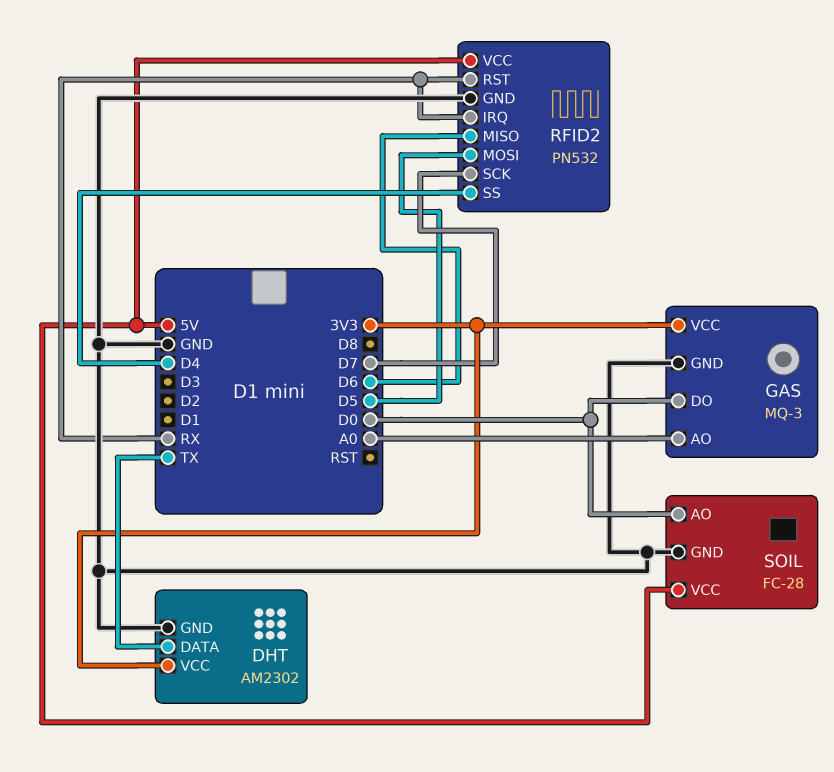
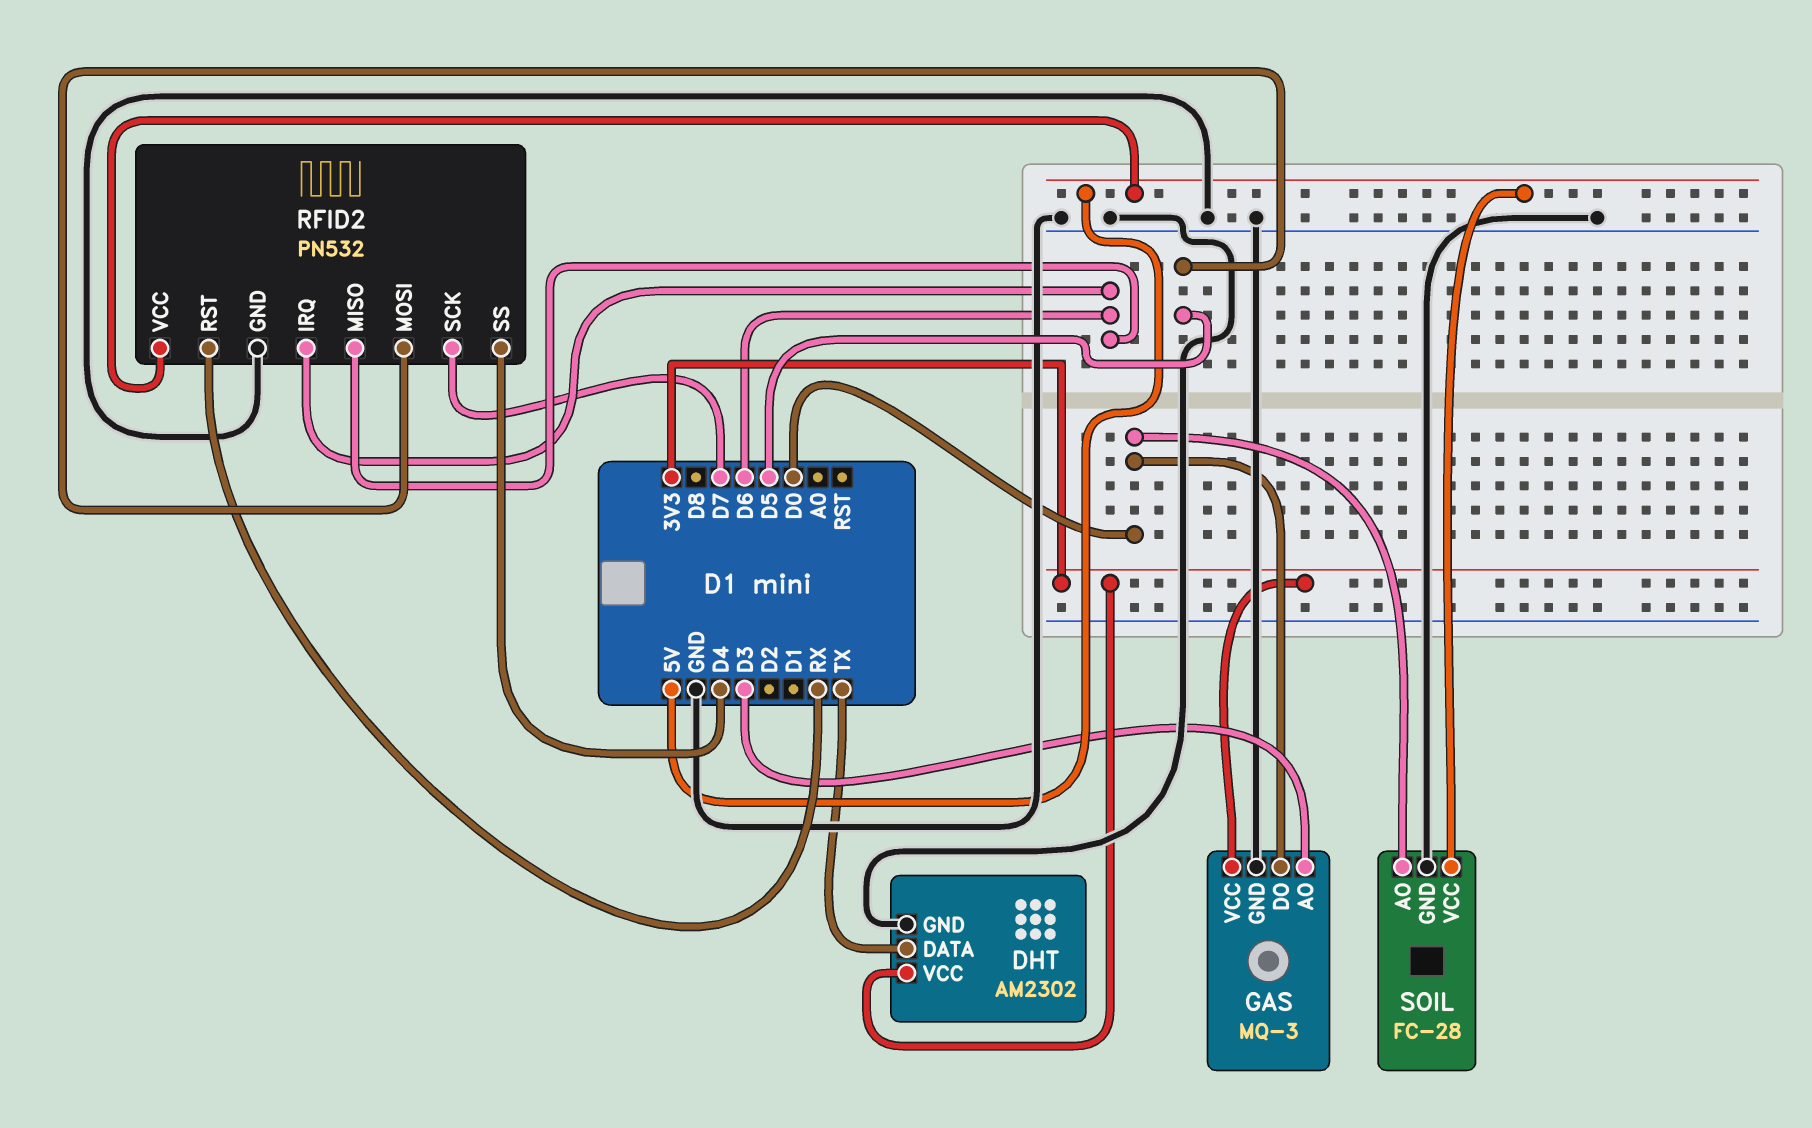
GAS pin AO: A0 -> D3
RFID2 pin IRQ: RX -> D6

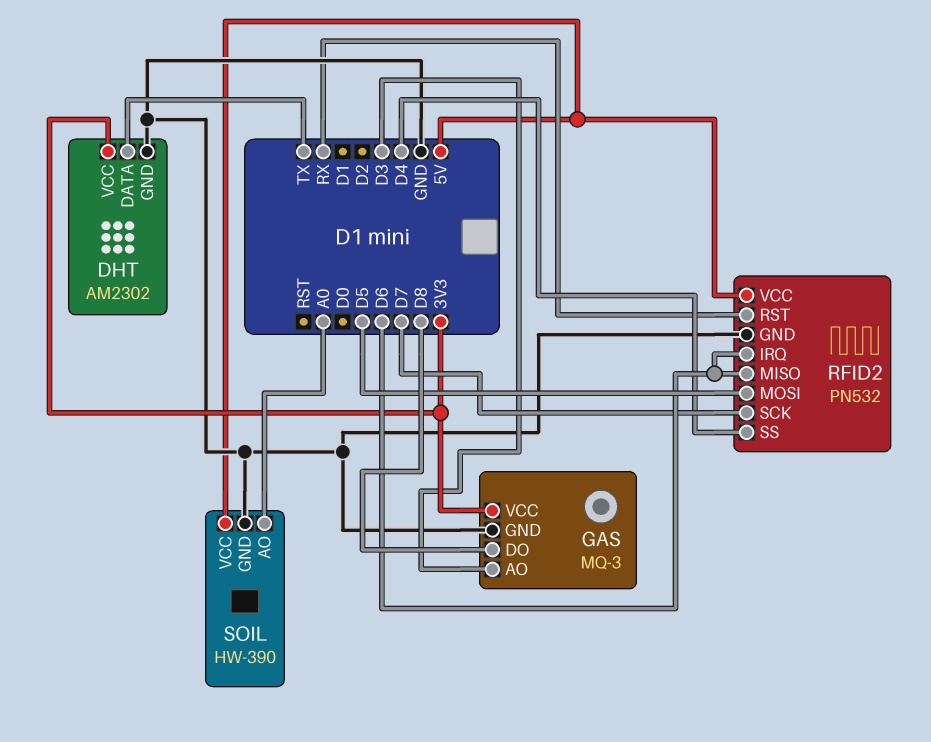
GAS pin DO: D0 -> D8
SOIL: FC-28 -> HW-390
SOIL pin AO: D0 -> A0

